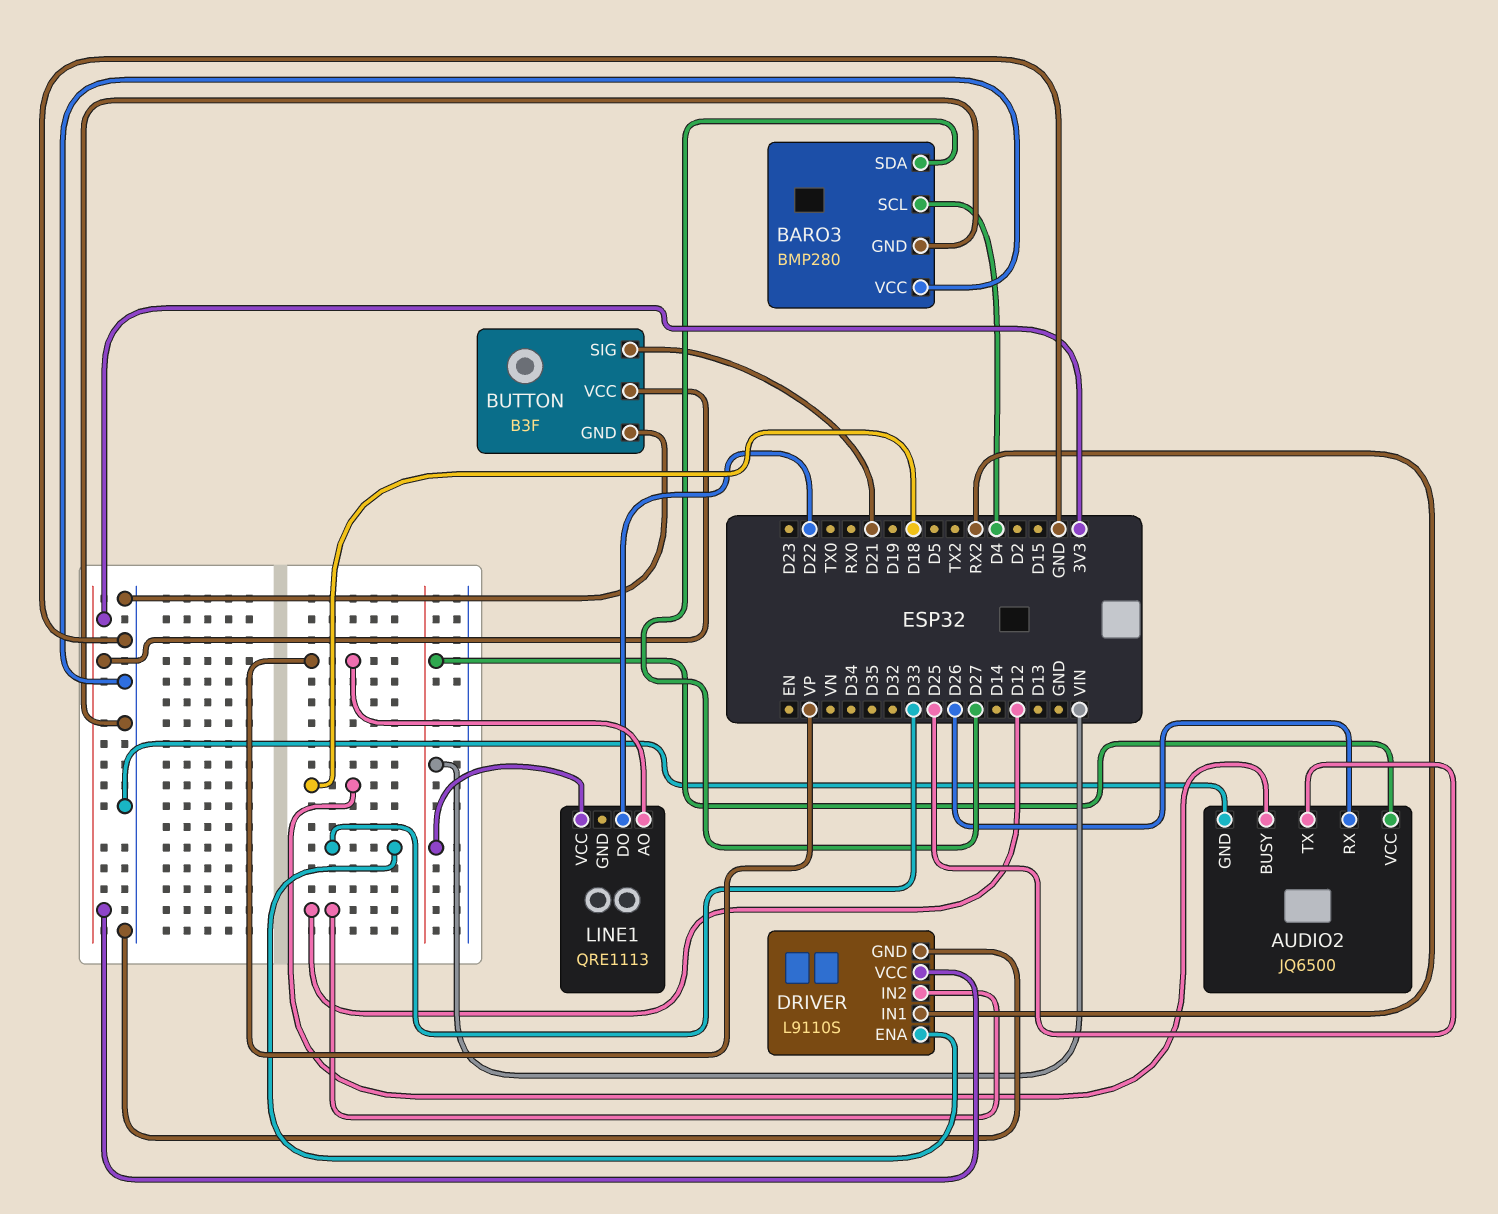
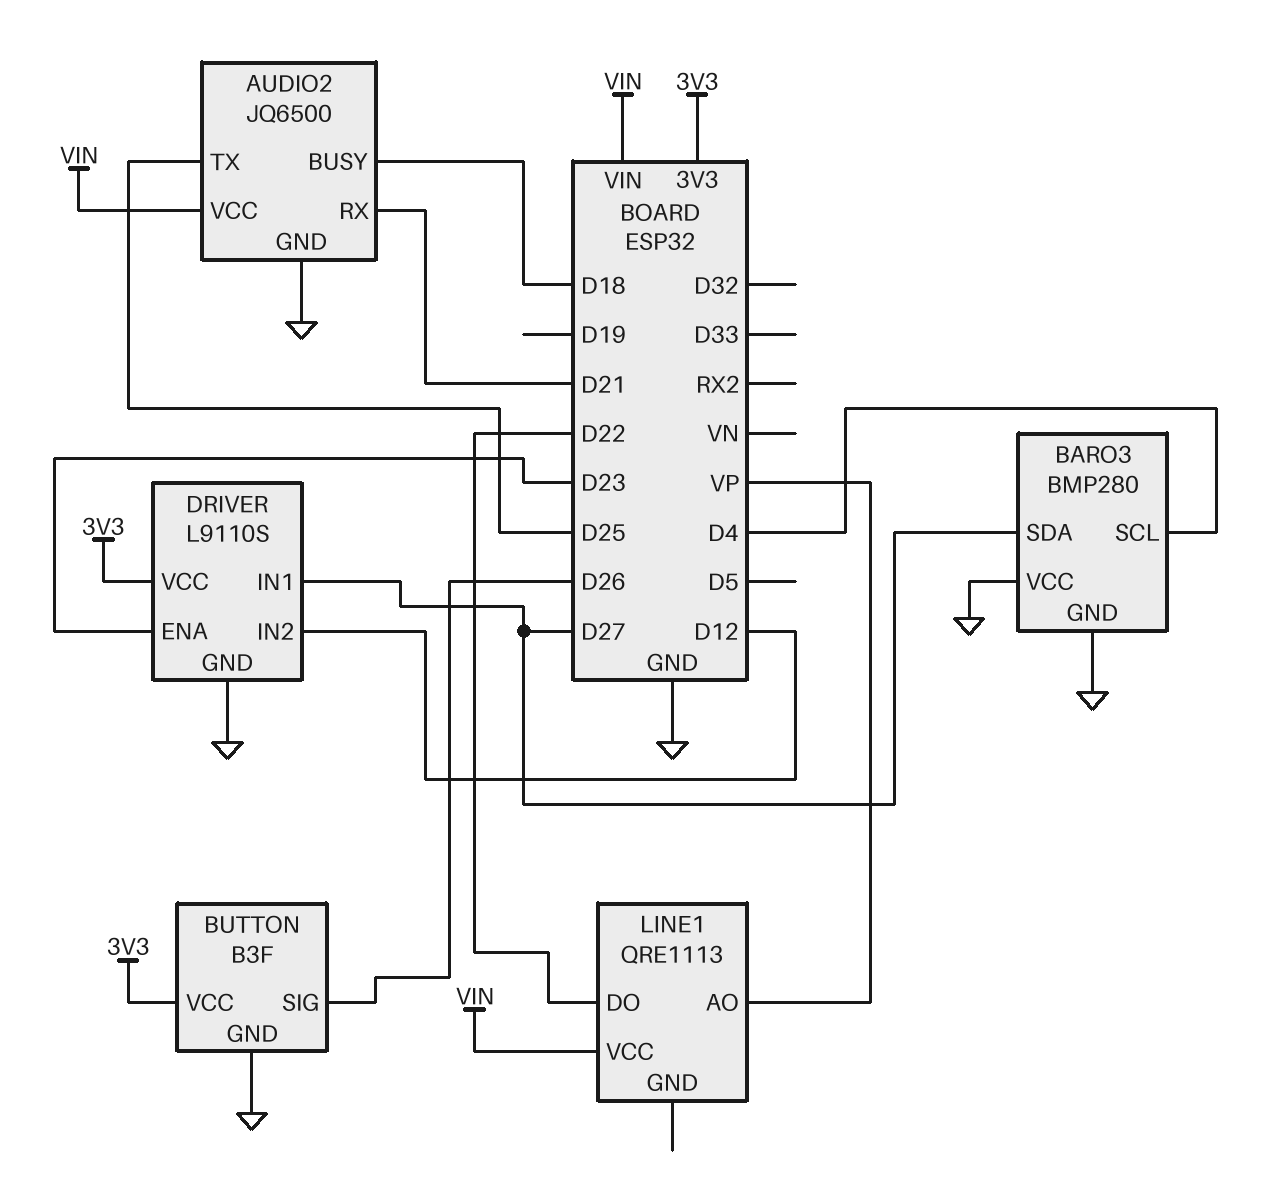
AUDIO2 pin RX: D26 -> D21
BUTTON pin SIG: D21 -> D26
DRIVER pin ENA: D33 -> D23
DRIVER pin IN1: RX2 -> D27

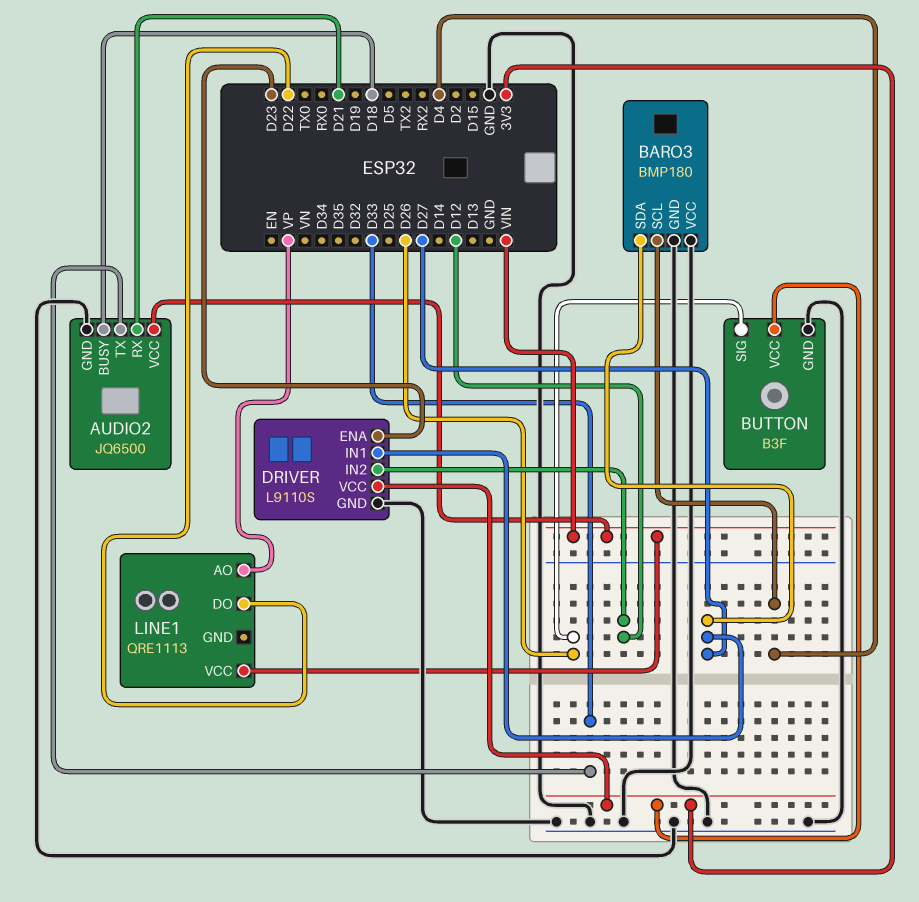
AUDIO2 pin TX: D25 -> D33
BARO3: BMP280 -> BMP180

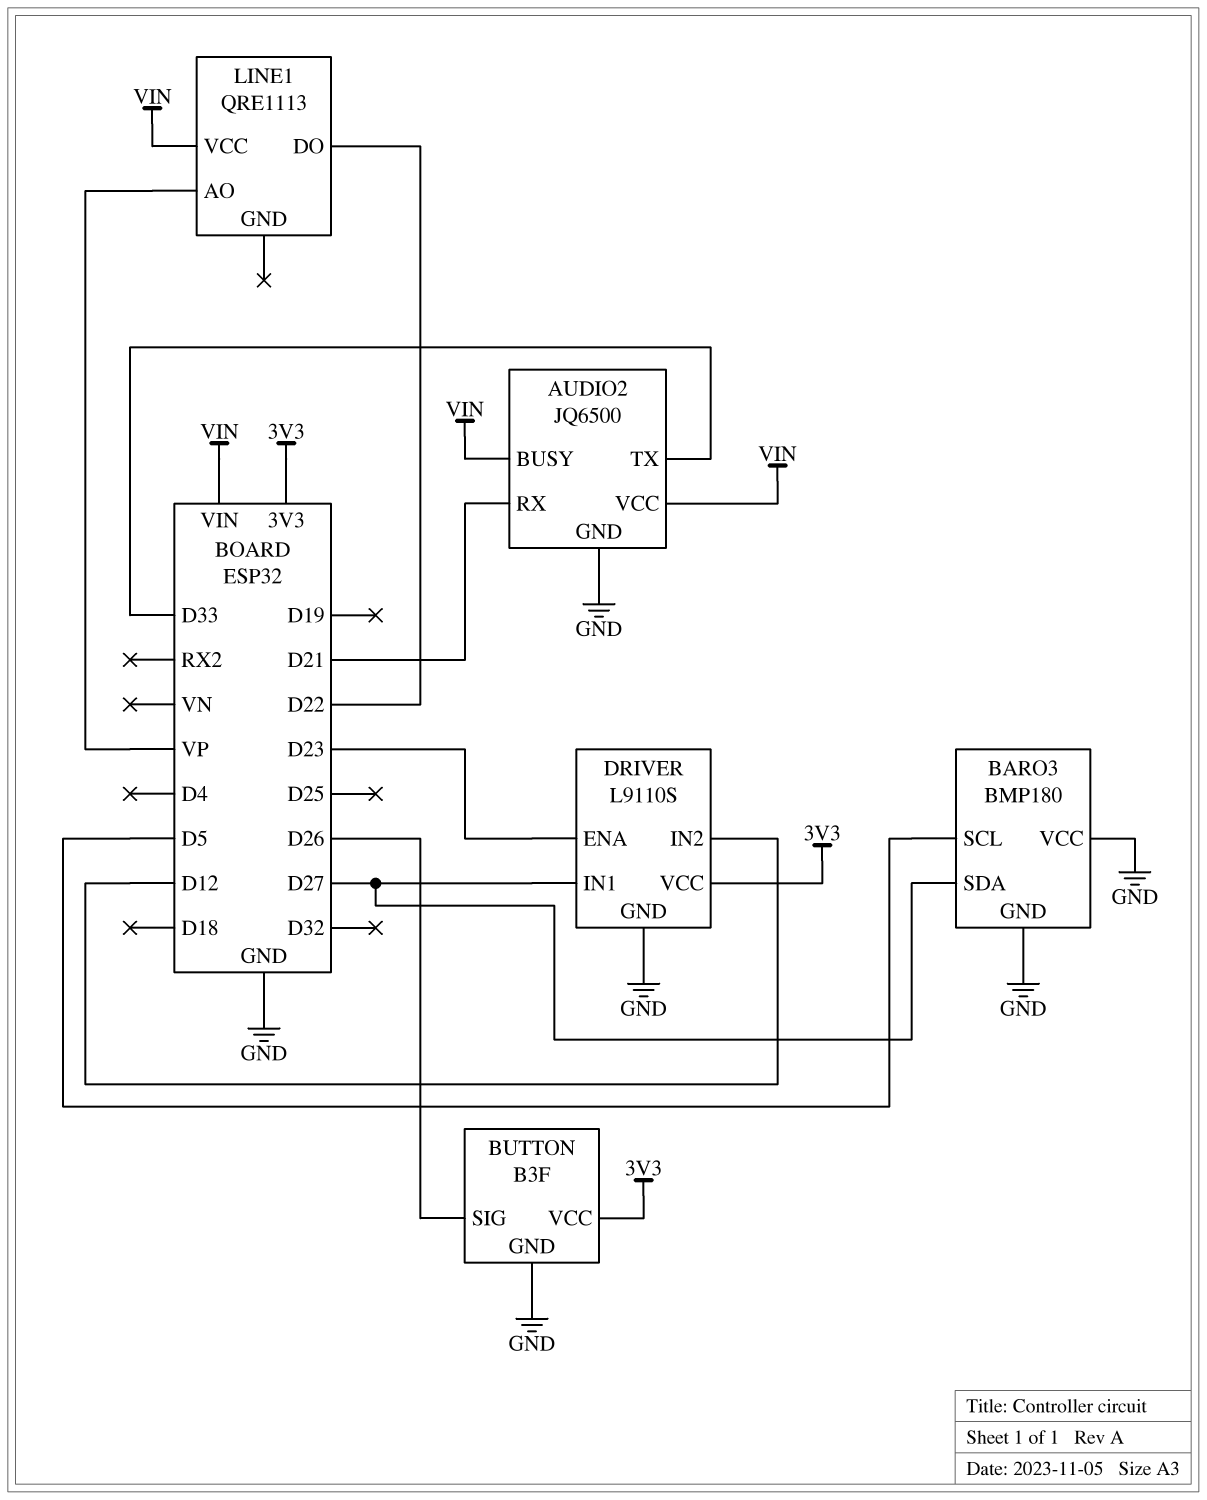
AUDIO2 pin BUSY: D18 -> VIN
BARO3 pin SCL: D4 -> D5

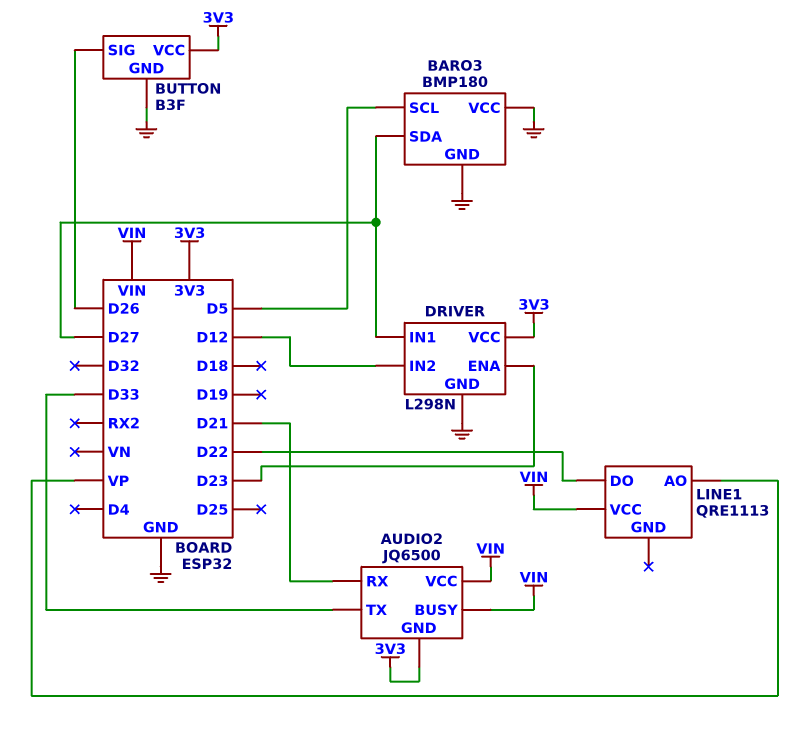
AUDIO2 pin GND: GND -> 3V3
DRIVER: L9110S -> L298N

